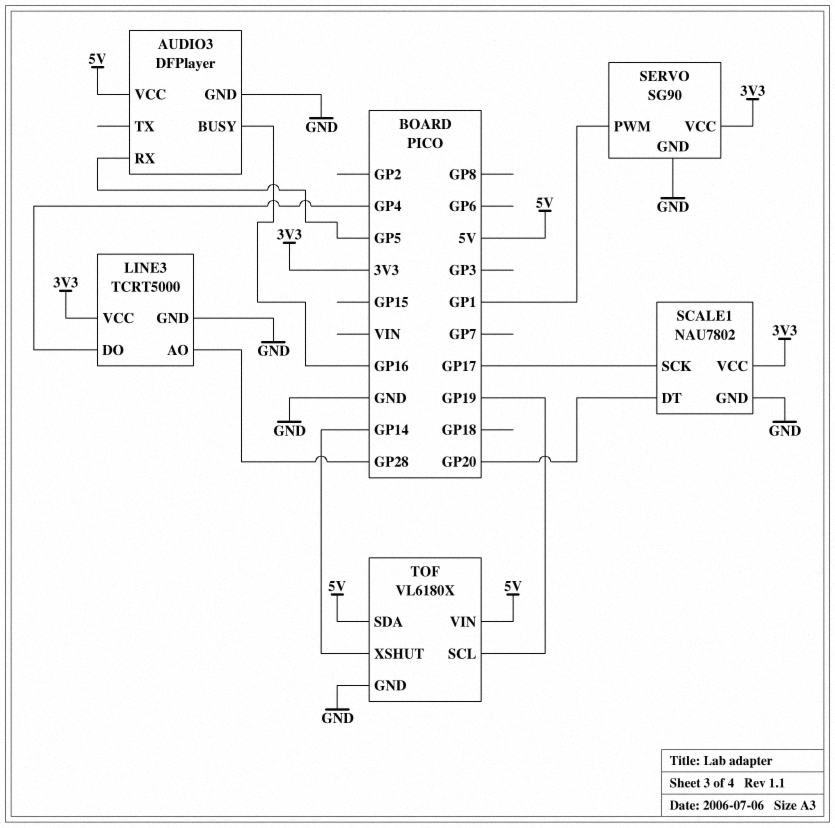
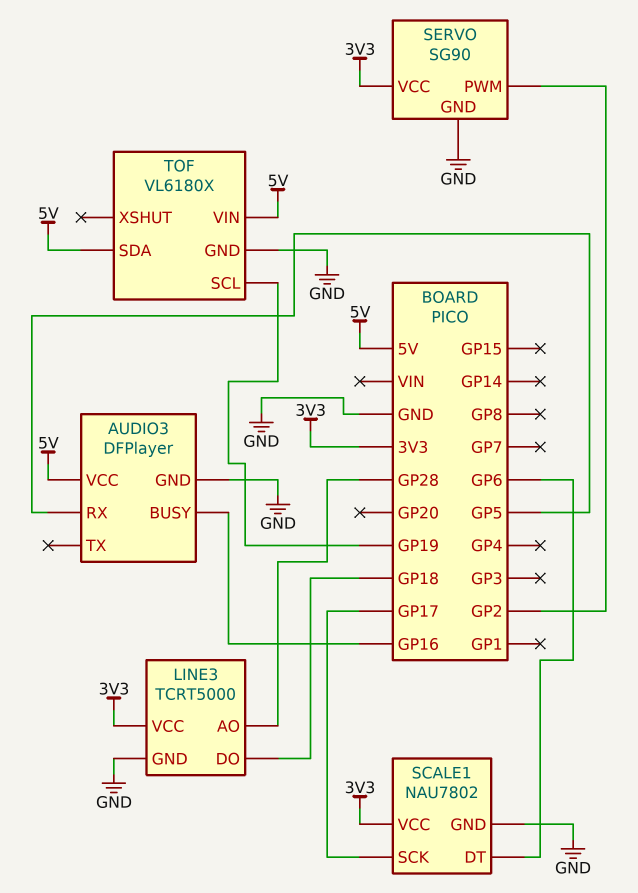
LINE3 pin DO: GP4 -> GP18
SCALE1 pin DT: GP20 -> GP6
SERVO pin PWM: GP1 -> GP2
TOF pin XSHUT: GP14 -> none

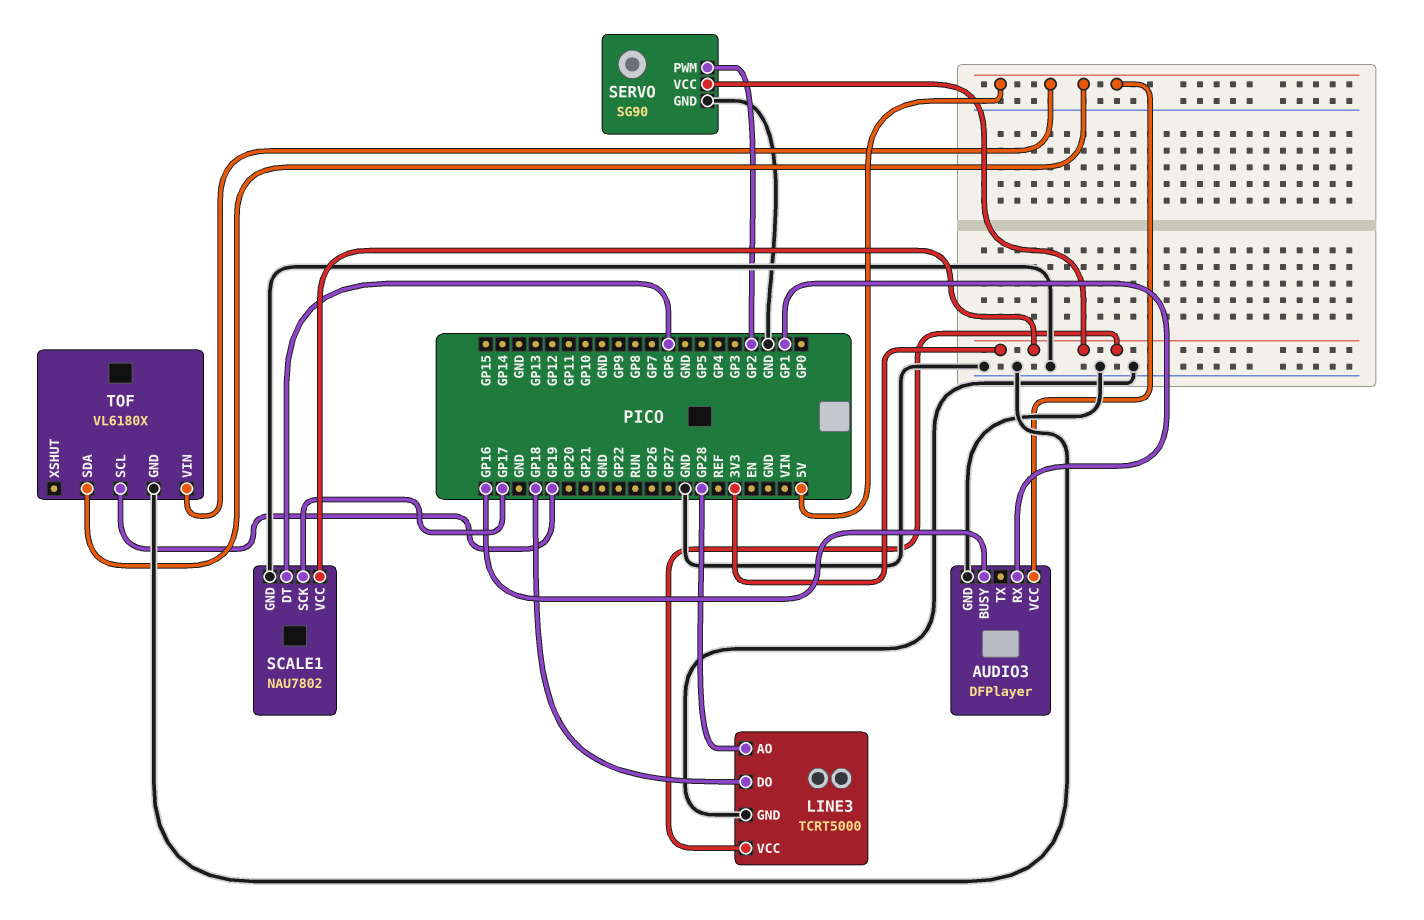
AUDIO3 pin RX: GP5 -> GP1

